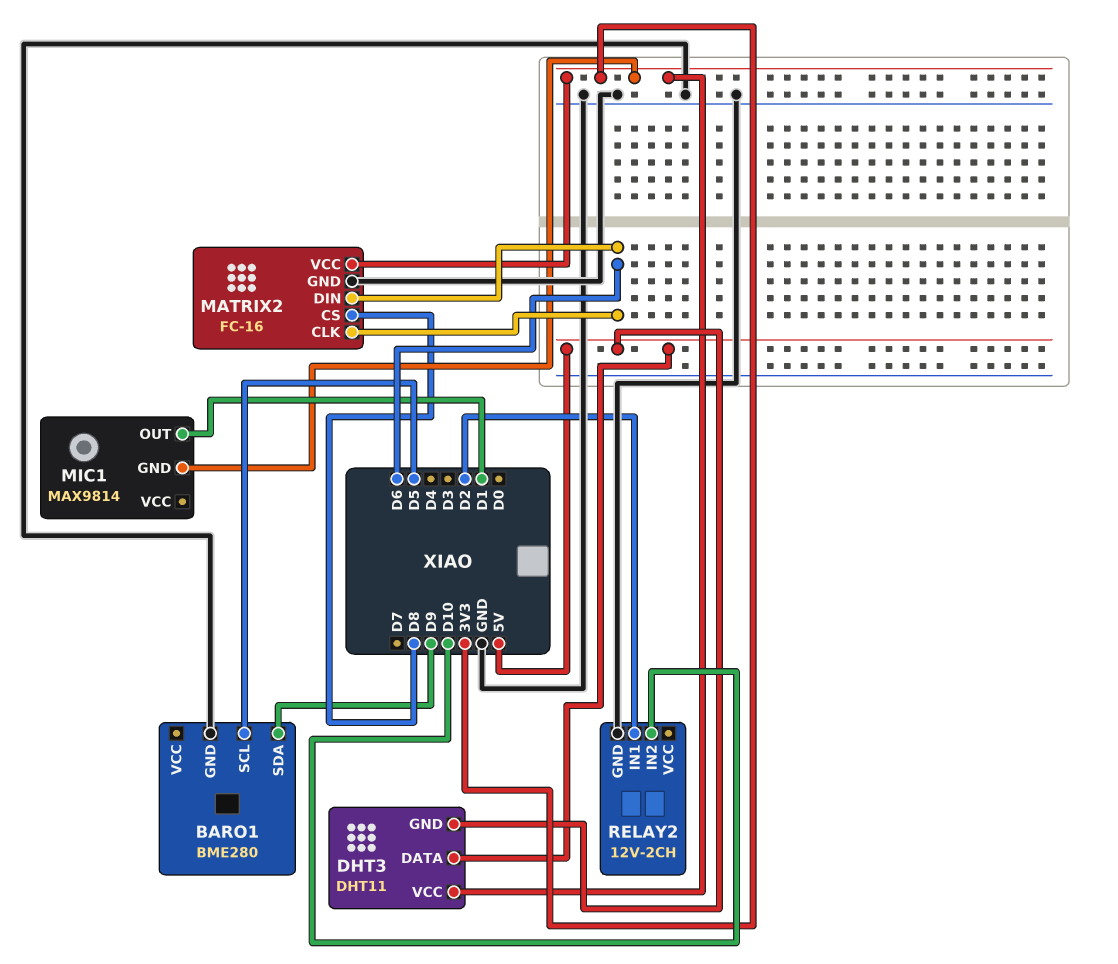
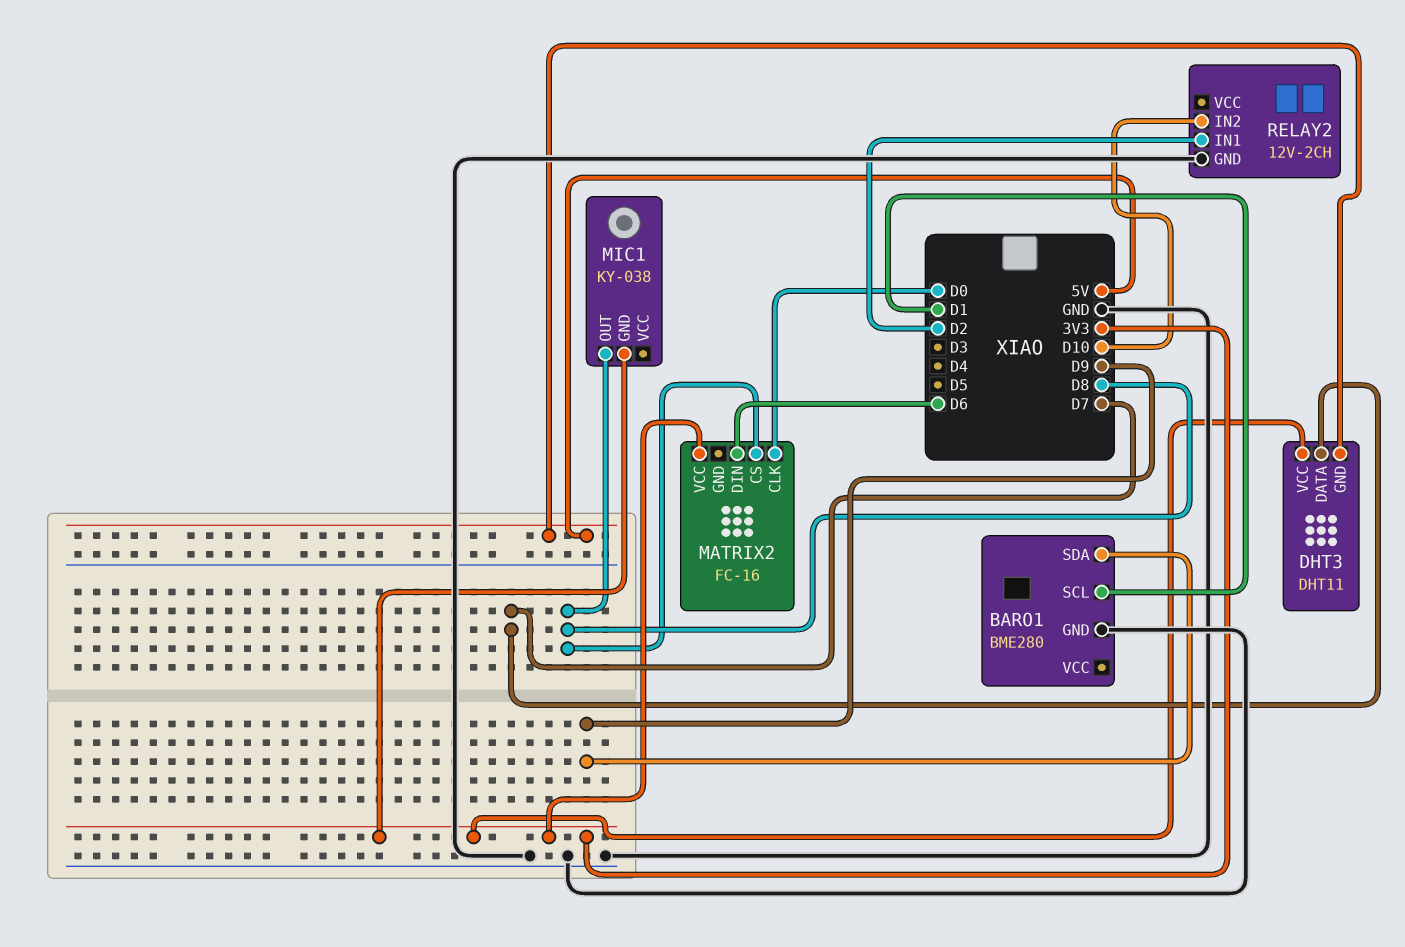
BARO1 pin SCL: D5 -> D1
DHT3 pin DATA: 5V -> D7
MATRIX2 pin CLK: D6 -> D0
MATRIX2 pin GND: GND -> none
MIC1: MAX9814 -> KY-038
MIC1 pin OUT: D1 -> D8

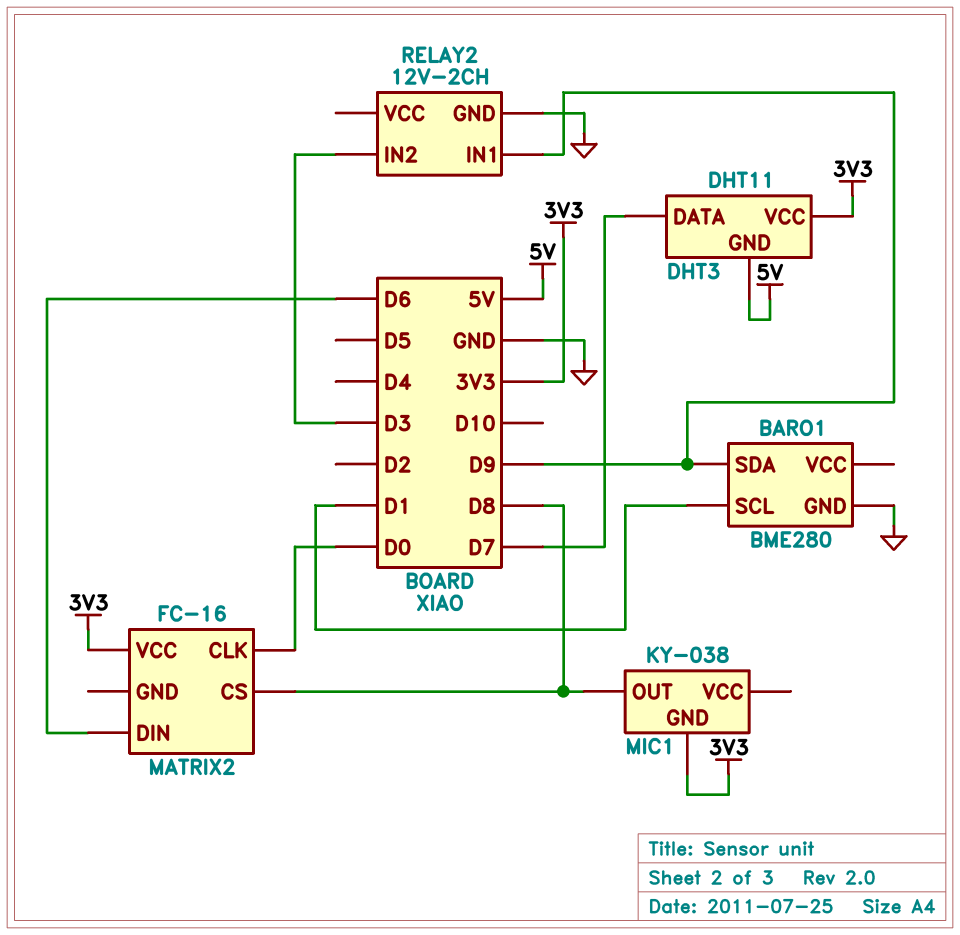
RELAY2 pin IN1: D2 -> D9
RELAY2 pin IN2: D10 -> D3

